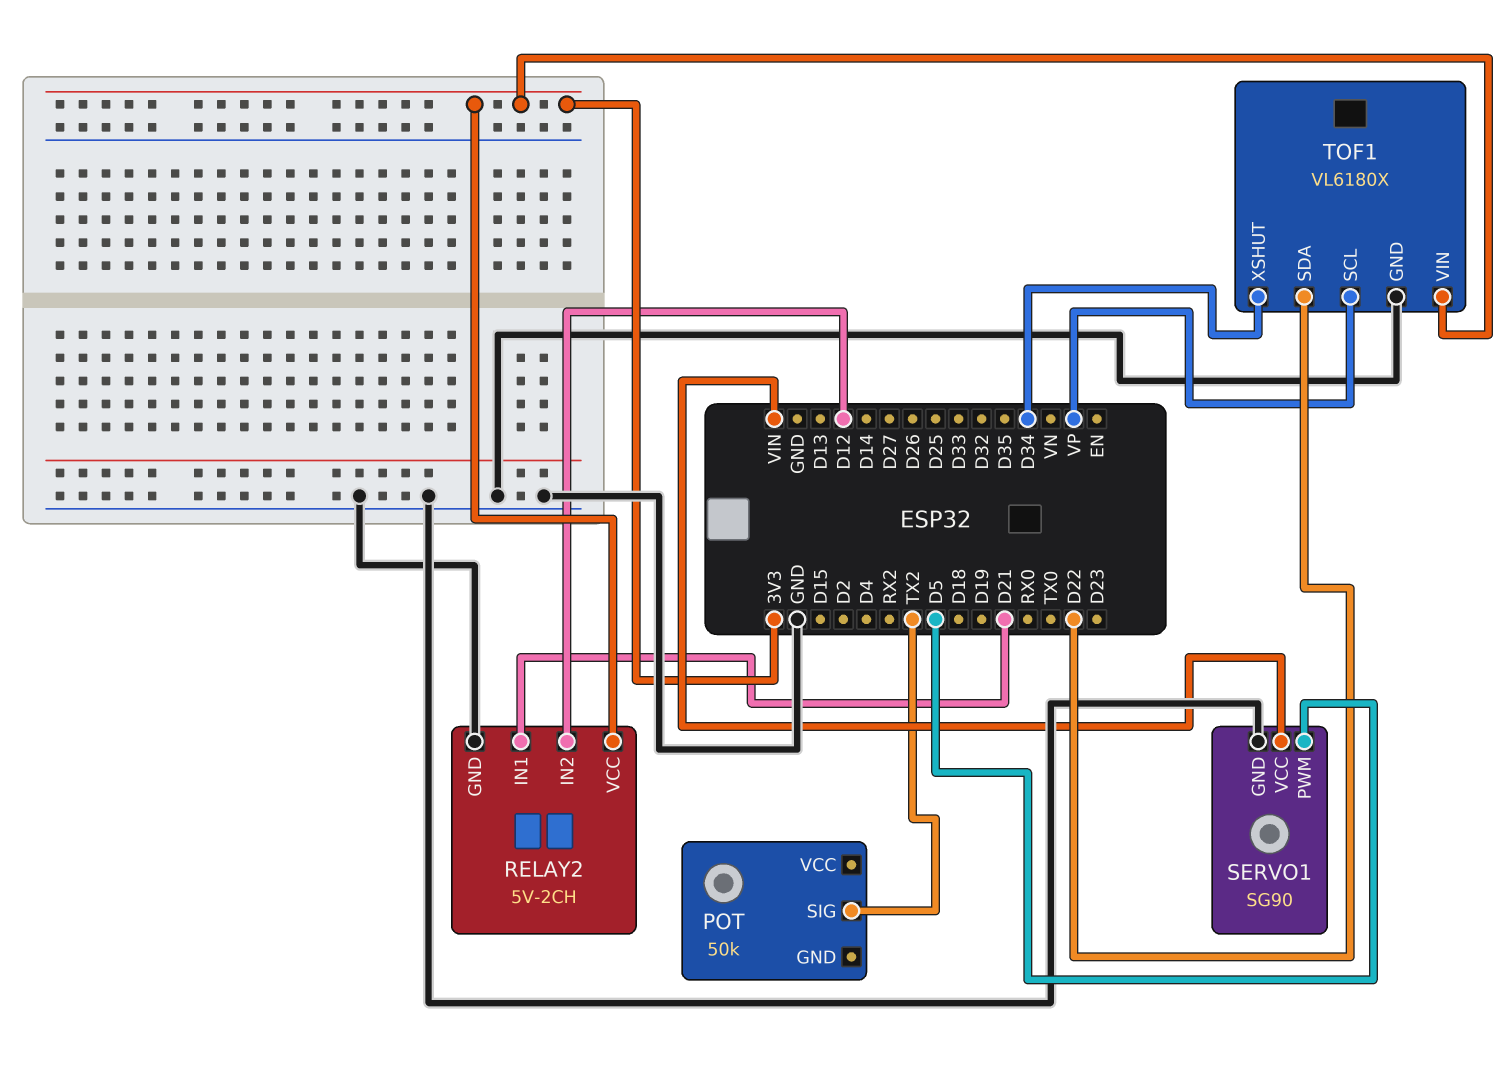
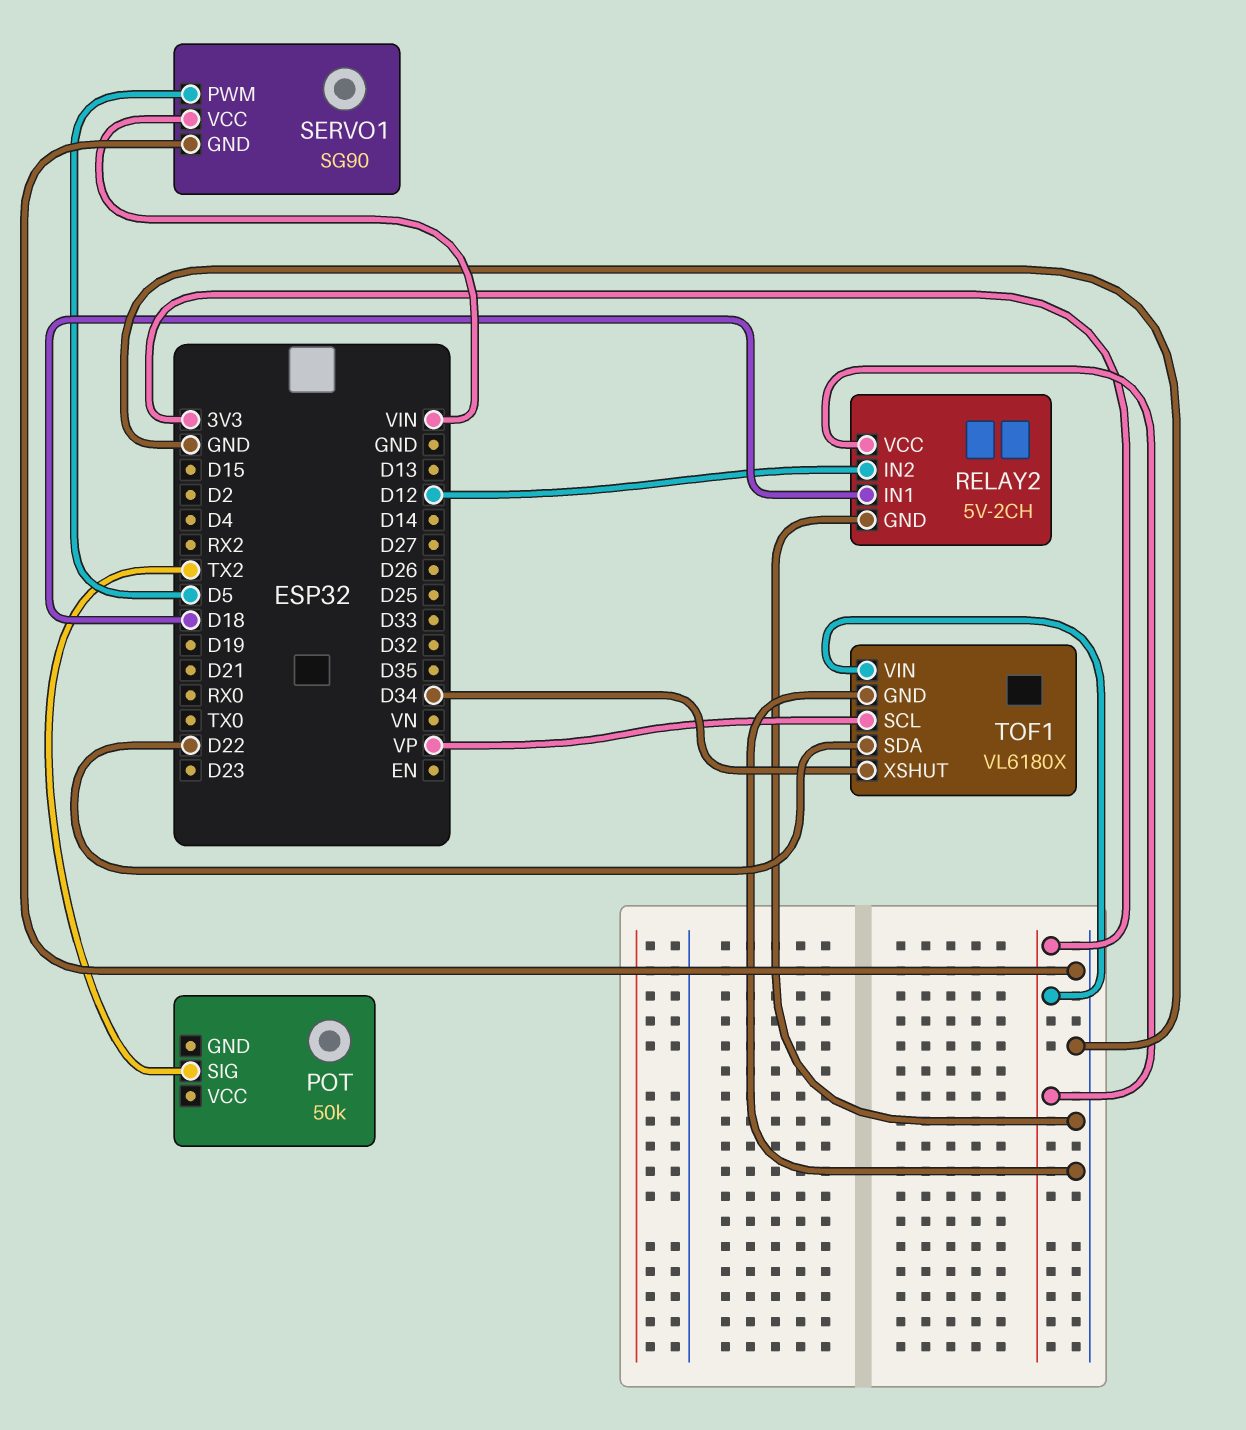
RELAY2 pin IN1: D21 -> D18

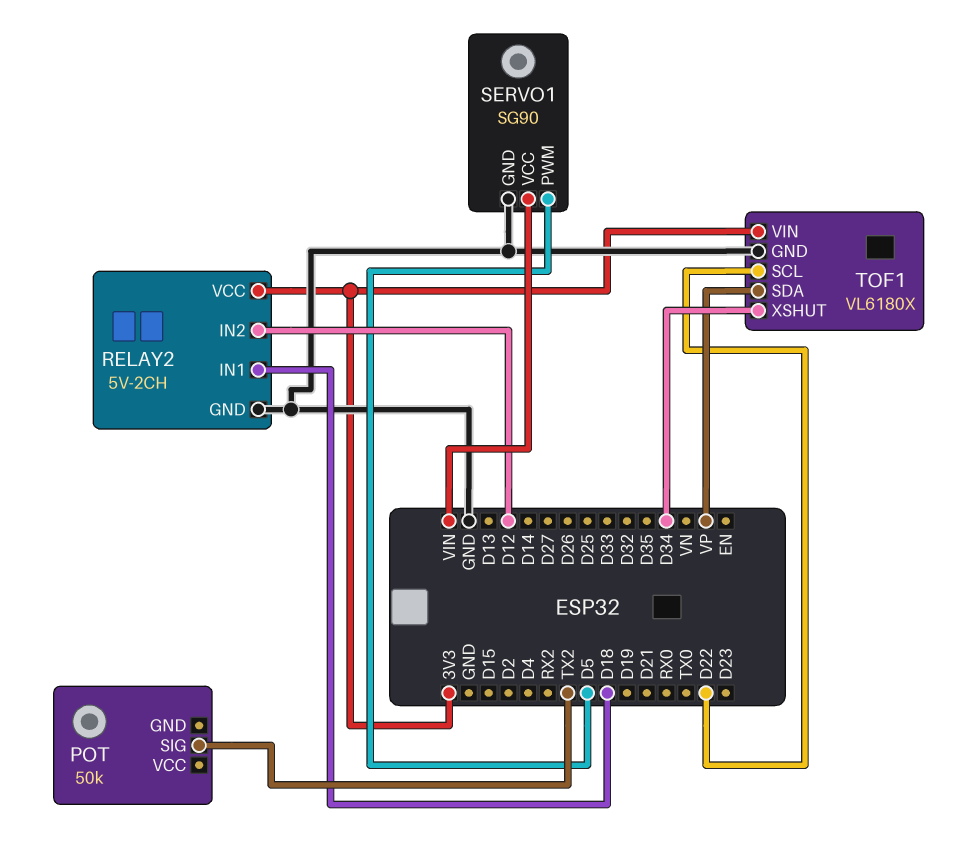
TOF1 pin SCL: VP -> D22
TOF1 pin SDA: D22 -> VP

